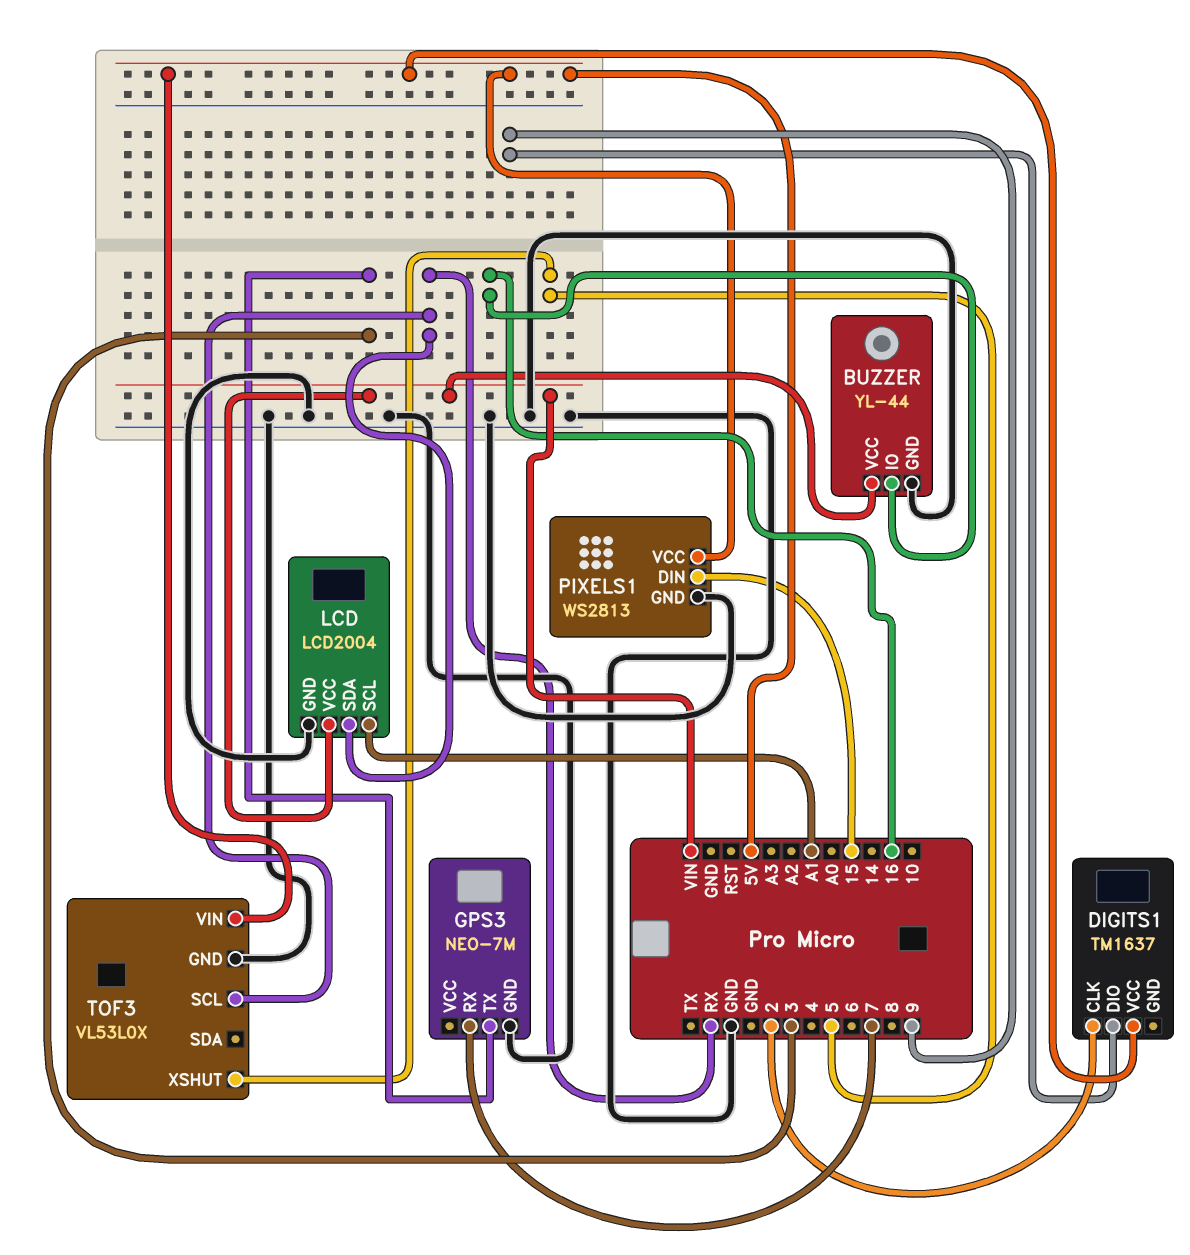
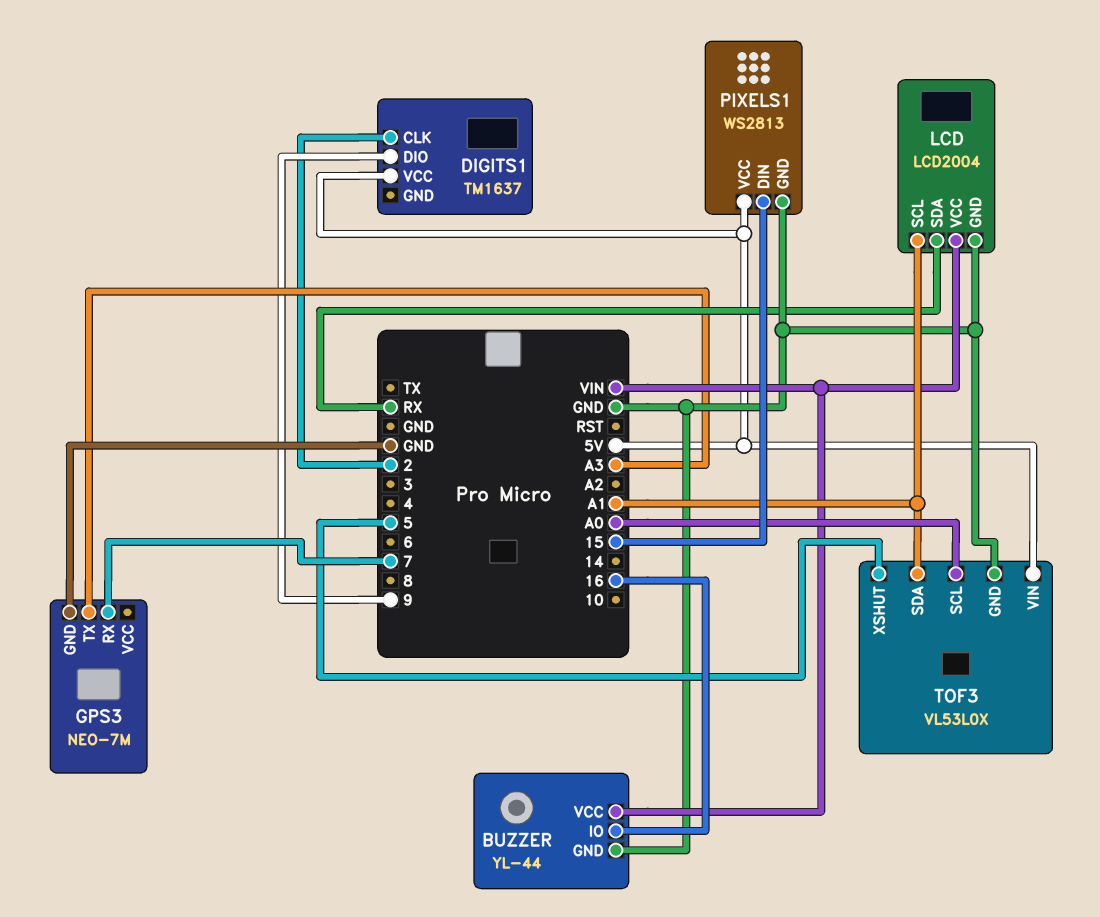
GPS3 pin TX: 3 -> A3
TOF3 pin SCL: RX -> A0
TOF3 pin SDA: none -> A1

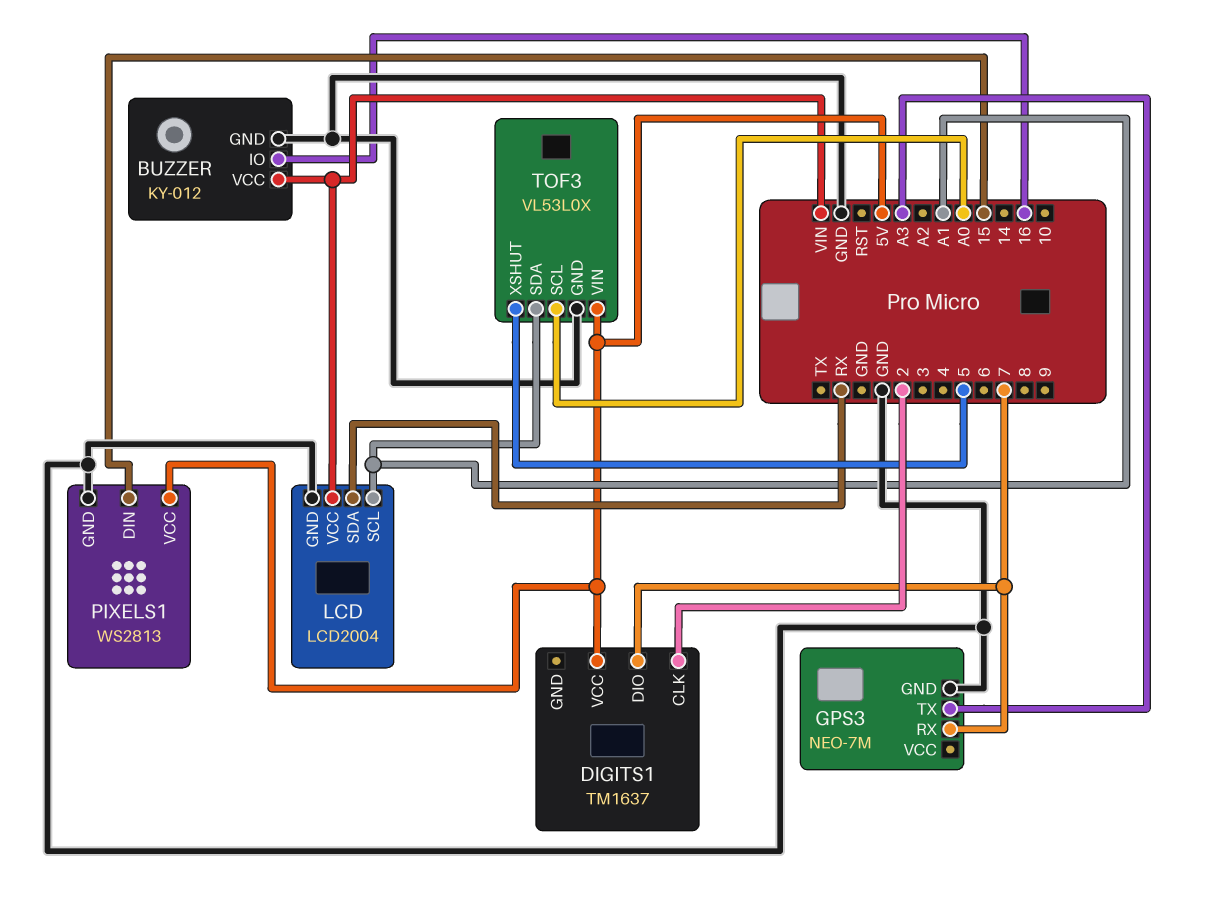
BUZZER: YL-44 -> KY-012
DIGITS1 pin DIO: 9 -> 7

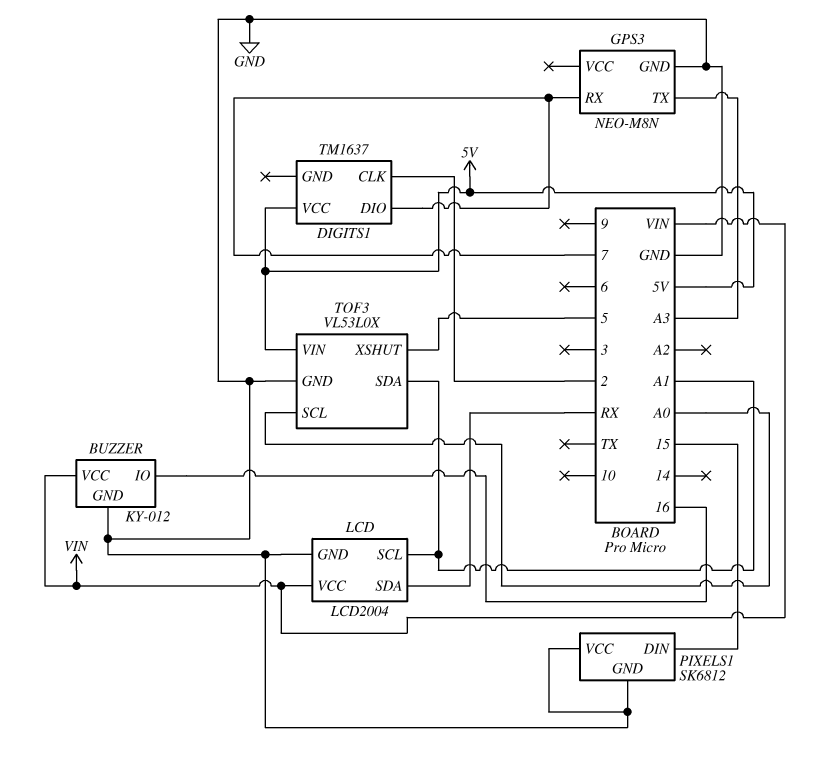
GPS3: NEO-7M -> NEO-M8N
PIXELS1: WS2813 -> SK6812
PIXELS1 pin VCC: 5V -> GND

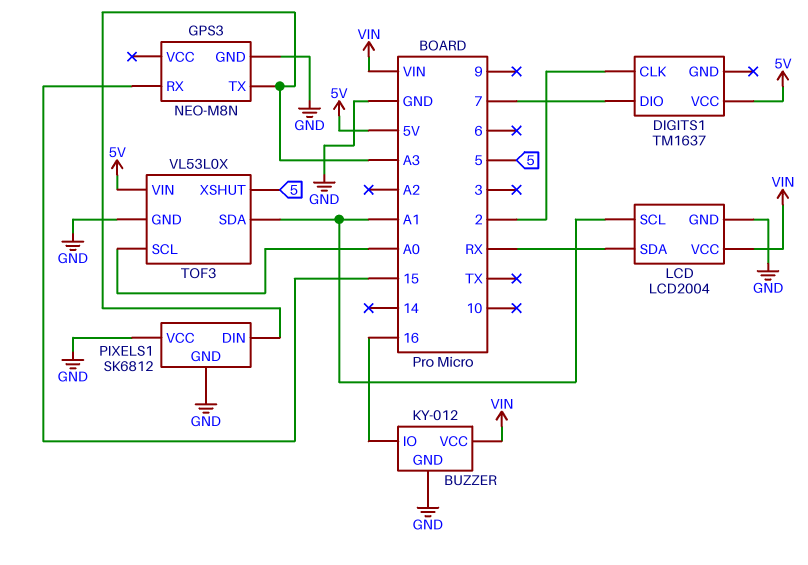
GPS3 pin RX: 7 -> 15
PIXELS1 pin DIN: 15 -> A3

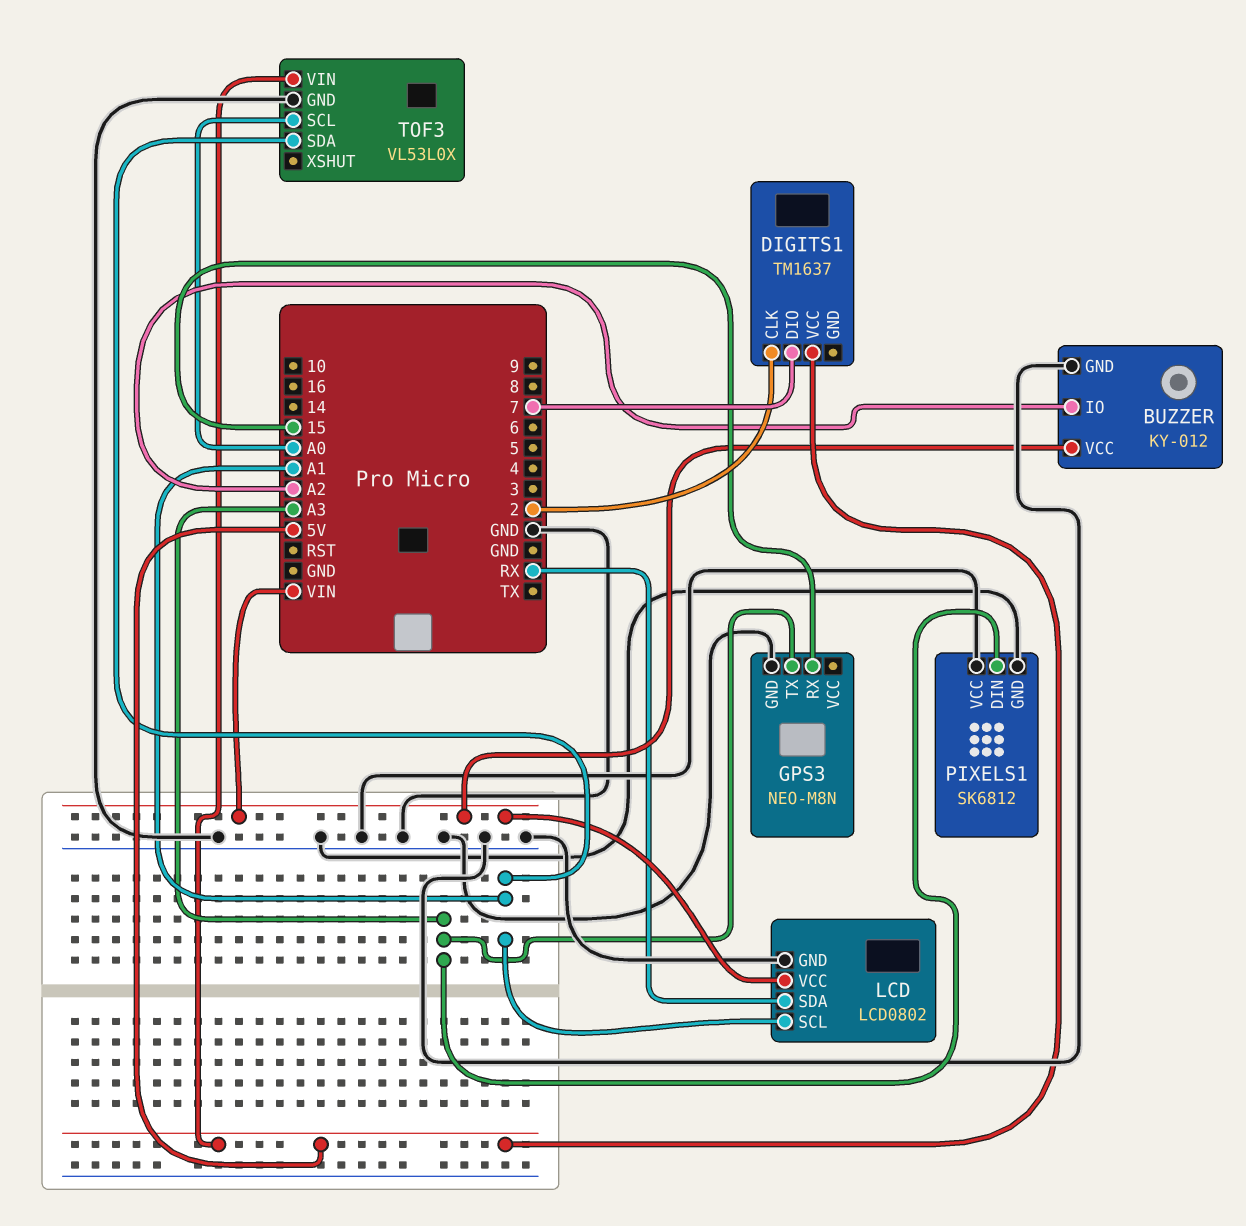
BUZZER pin IO: 16 -> A2
LCD: LCD2004 -> LCD0802
TOF3 pin XSHUT: 5 -> none

